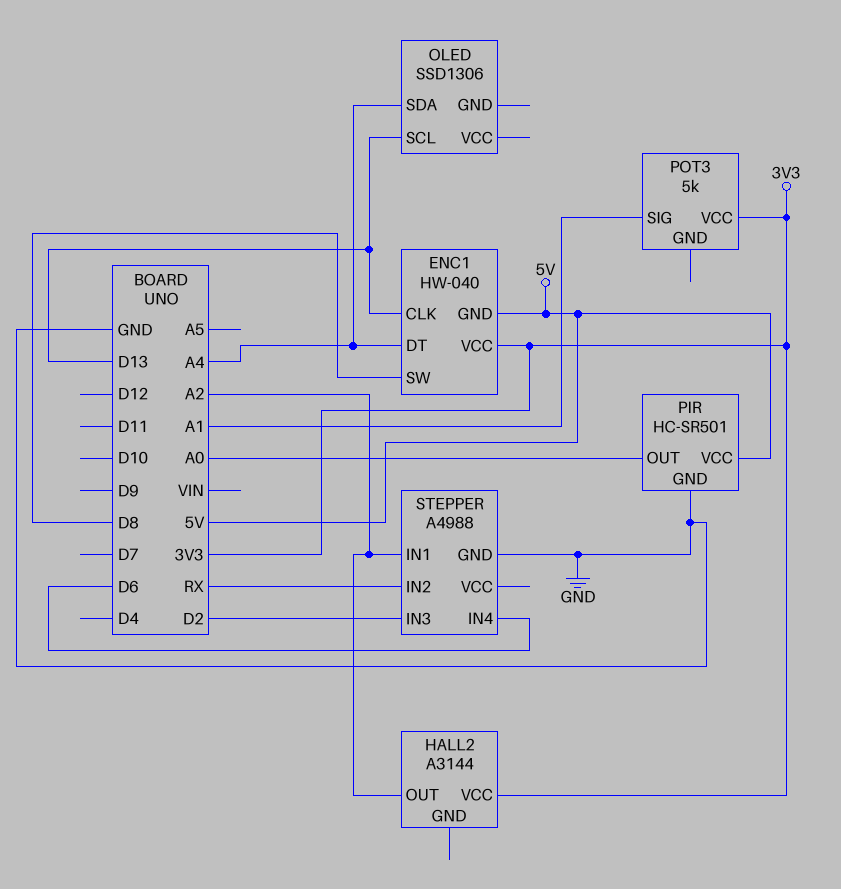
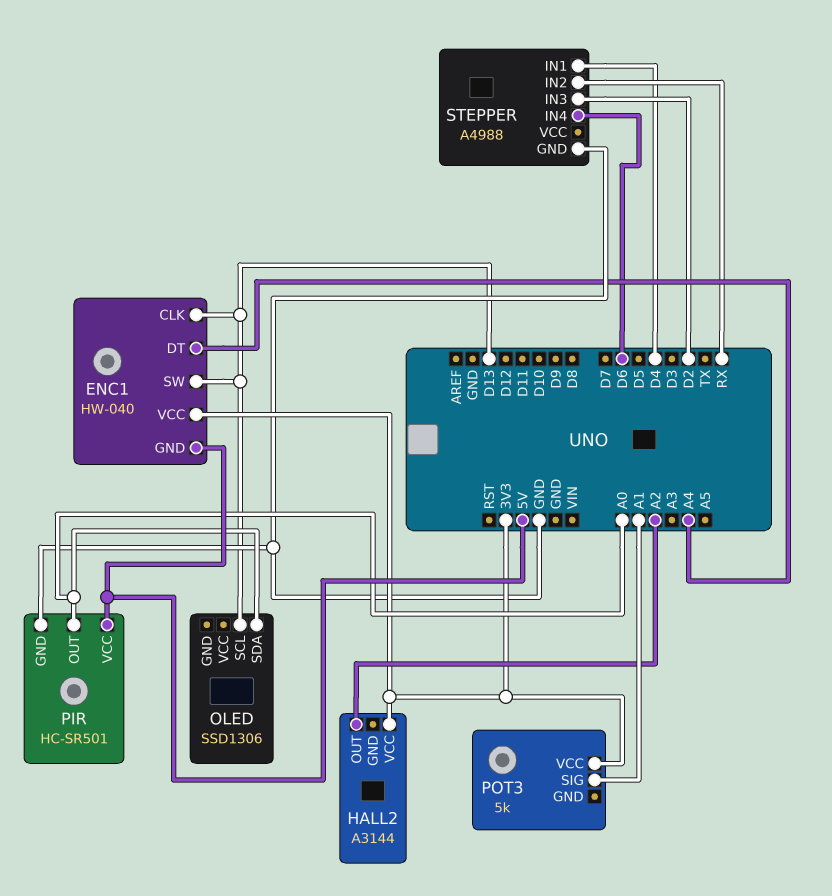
ENC1 pin SW: D8 -> D13
OLED pin SDA: A4 -> A0
STEPPER pin IN1: A2 -> D4

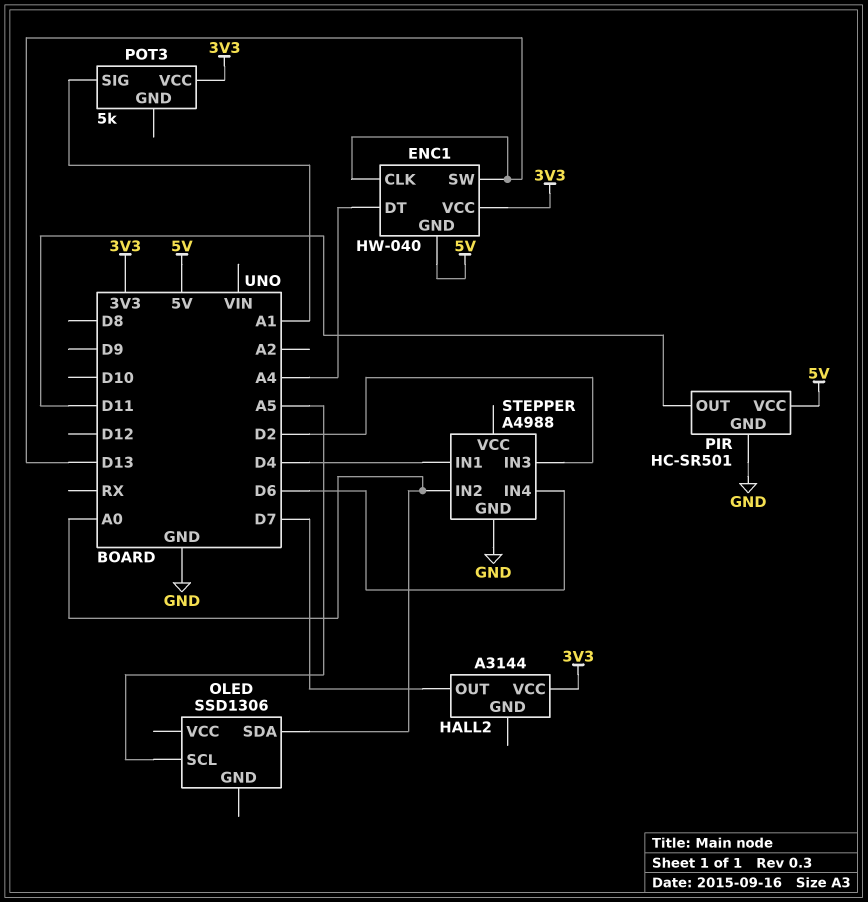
HALL2 pin OUT: A2 -> D7
OLED pin SCL: D13 -> A5
PIR pin OUT: A0 -> D11
STEPPER pin IN2: RX -> A0

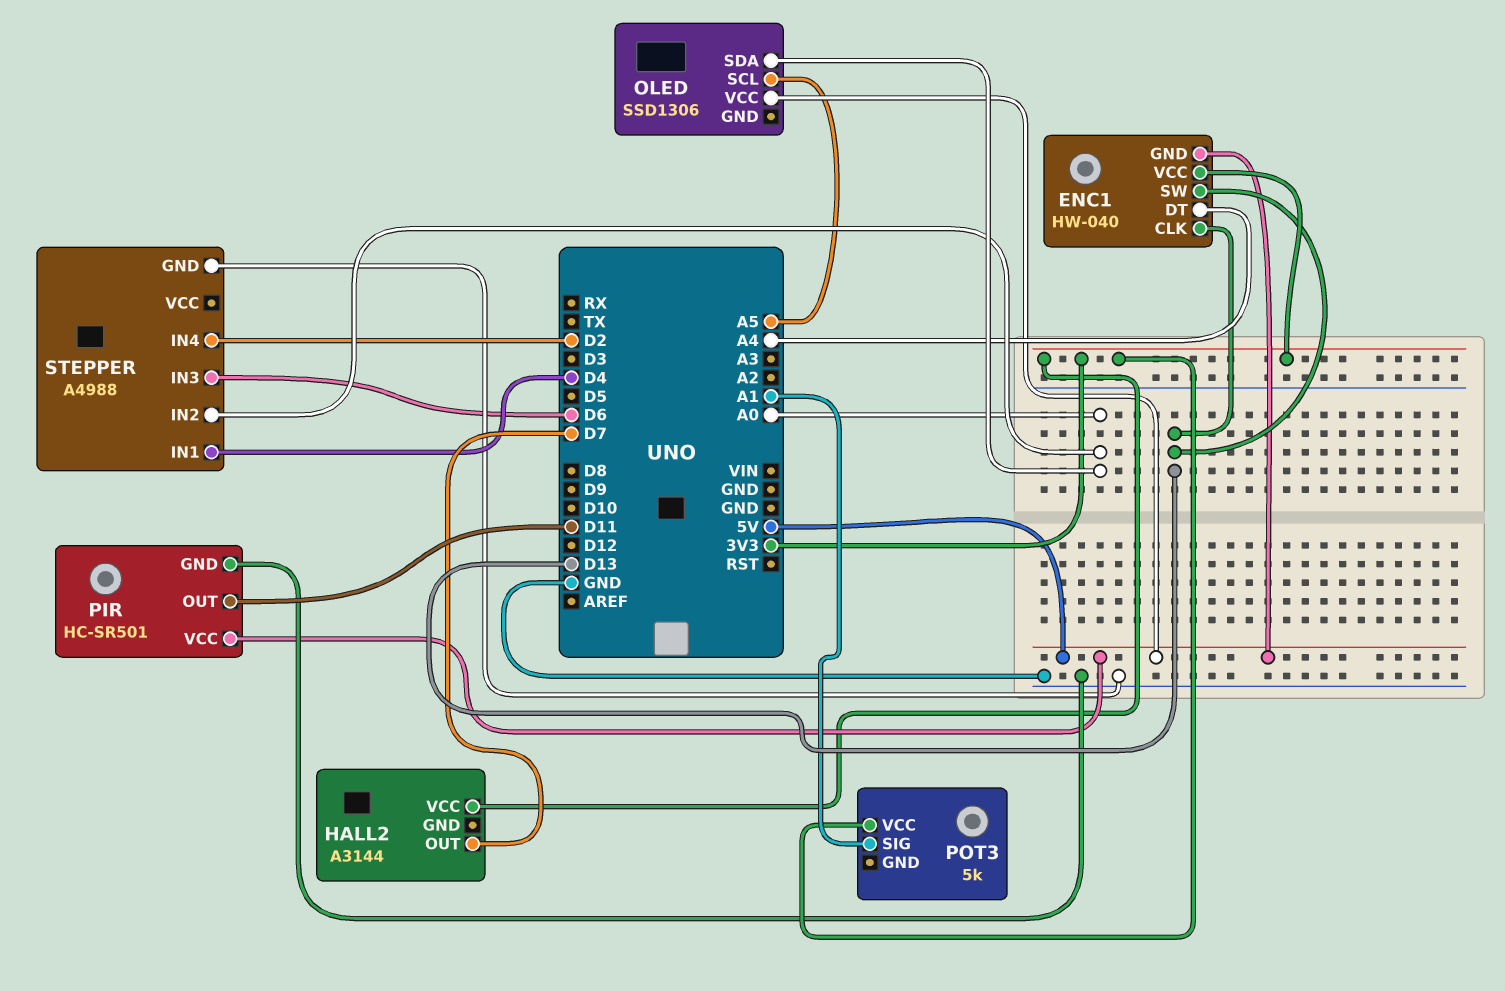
OLED pin VCC: none -> 5V
STEPPER pin IN3: D2 -> D6
STEPPER pin IN4: D6 -> D2

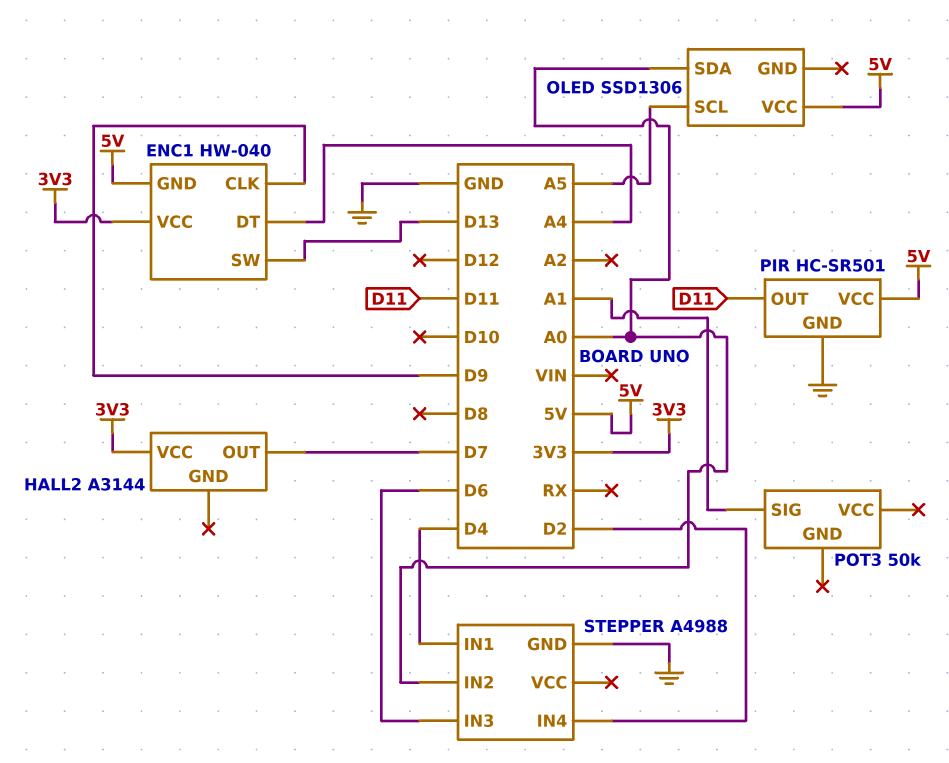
ENC1 pin CLK: D13 -> D9
POT3: 5k -> 50k
POT3 pin VCC: 3V3 -> none

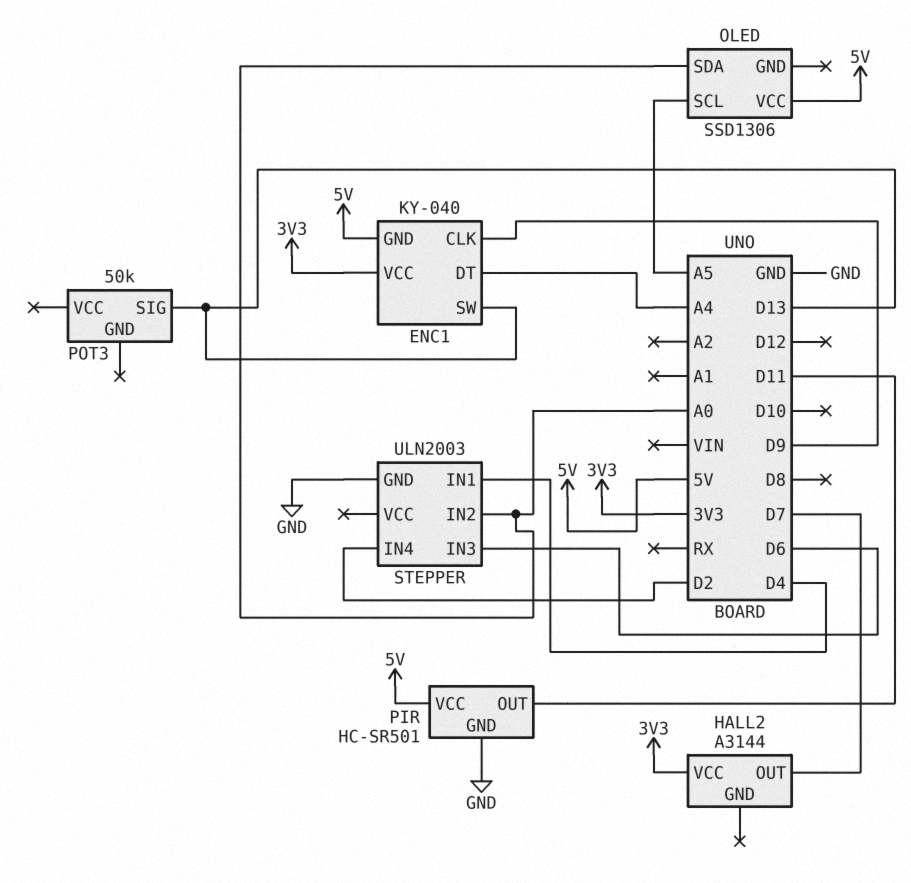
ENC1: HW-040 -> KY-040
POT3 pin SIG: A1 -> D13
STEPPER: A4988 -> ULN2003

